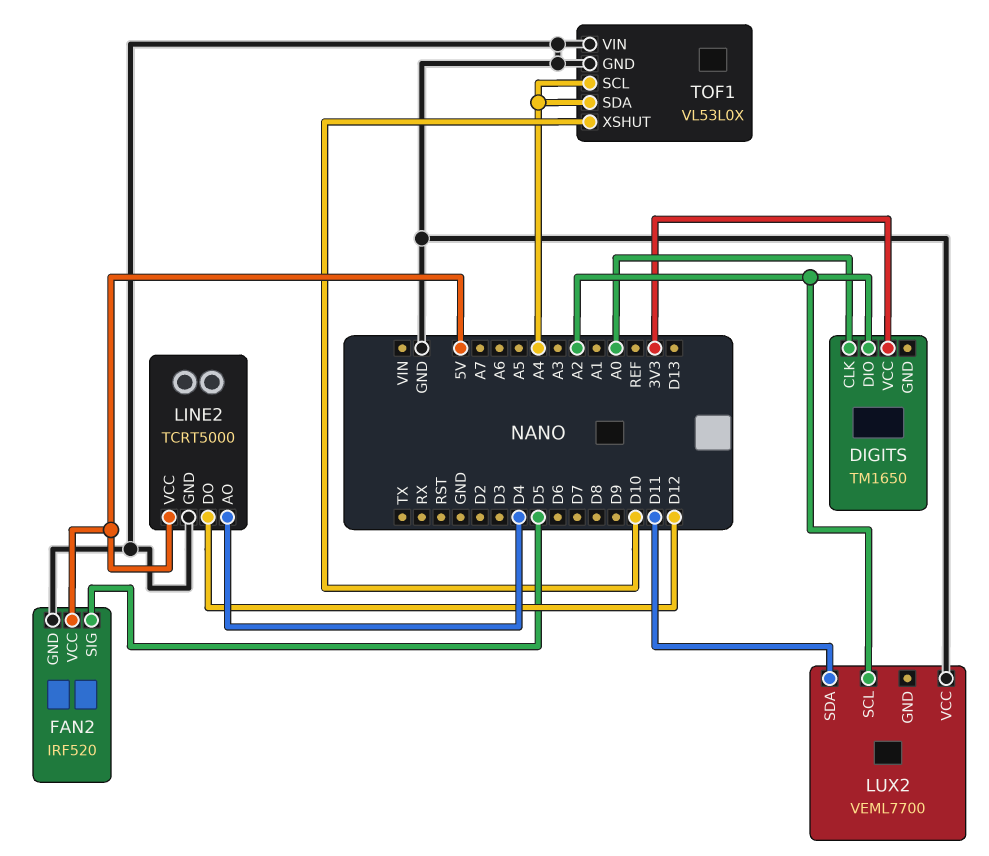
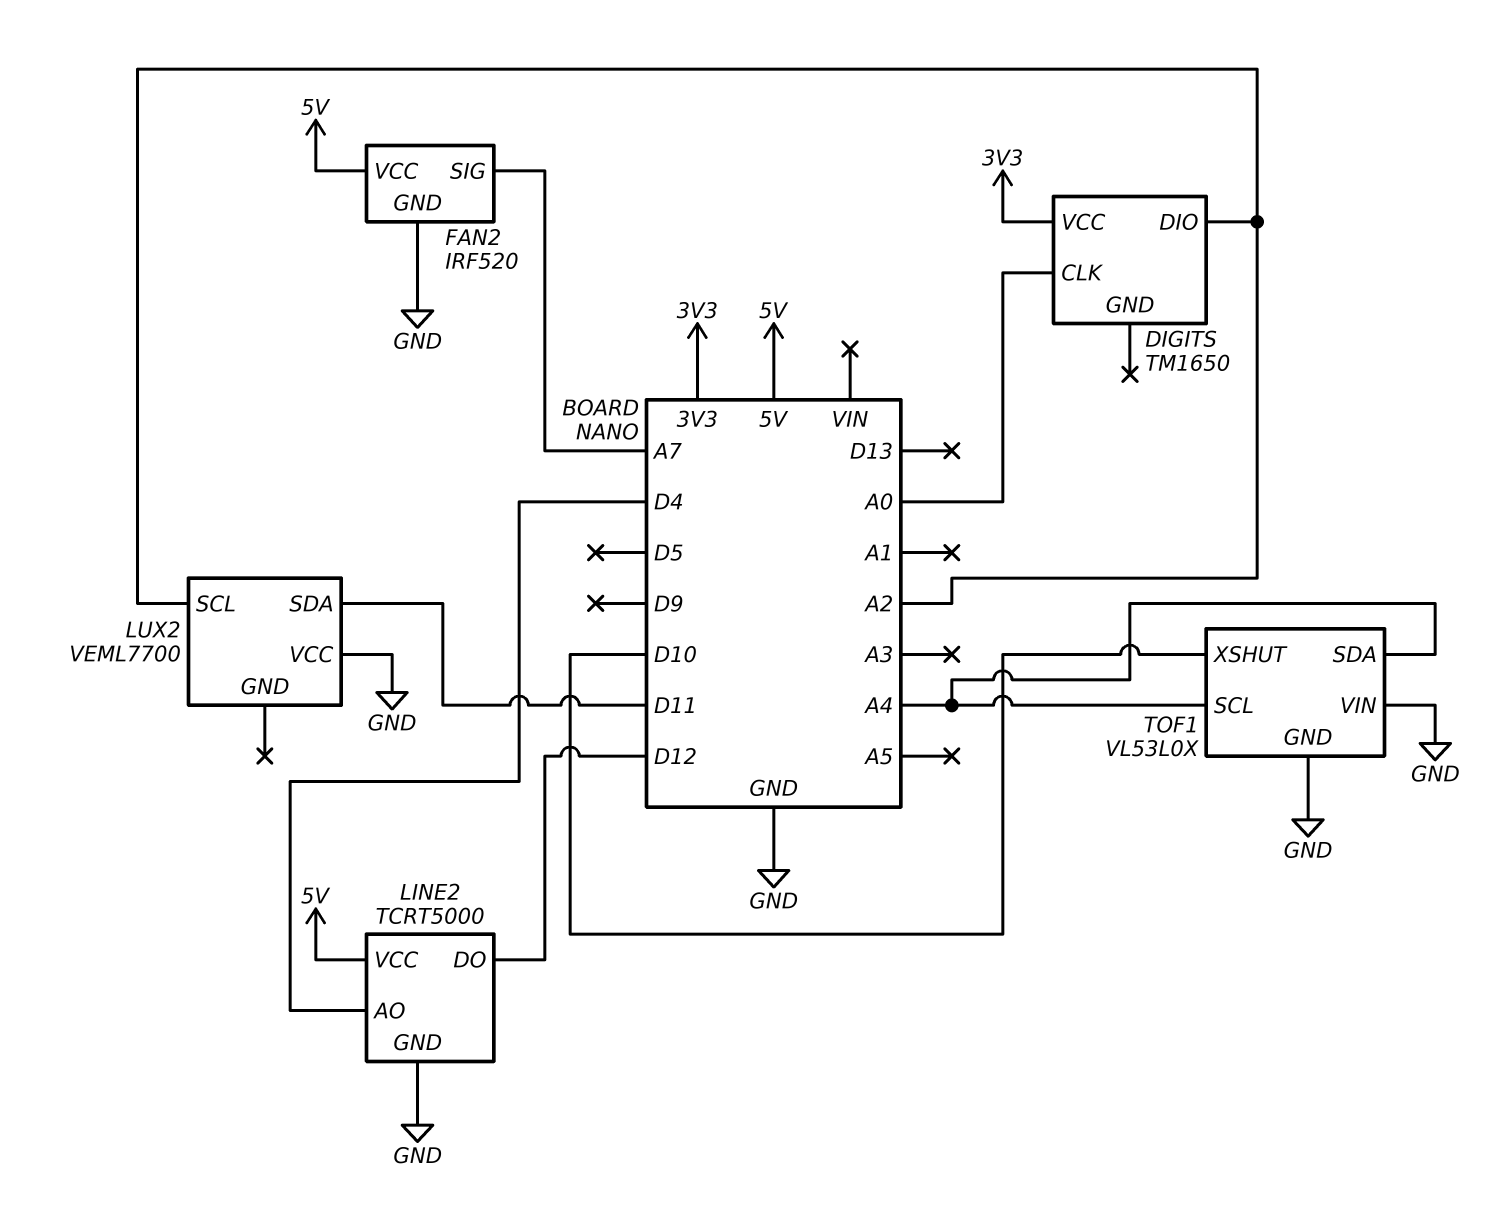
FAN2 pin SIG: D5 -> A7

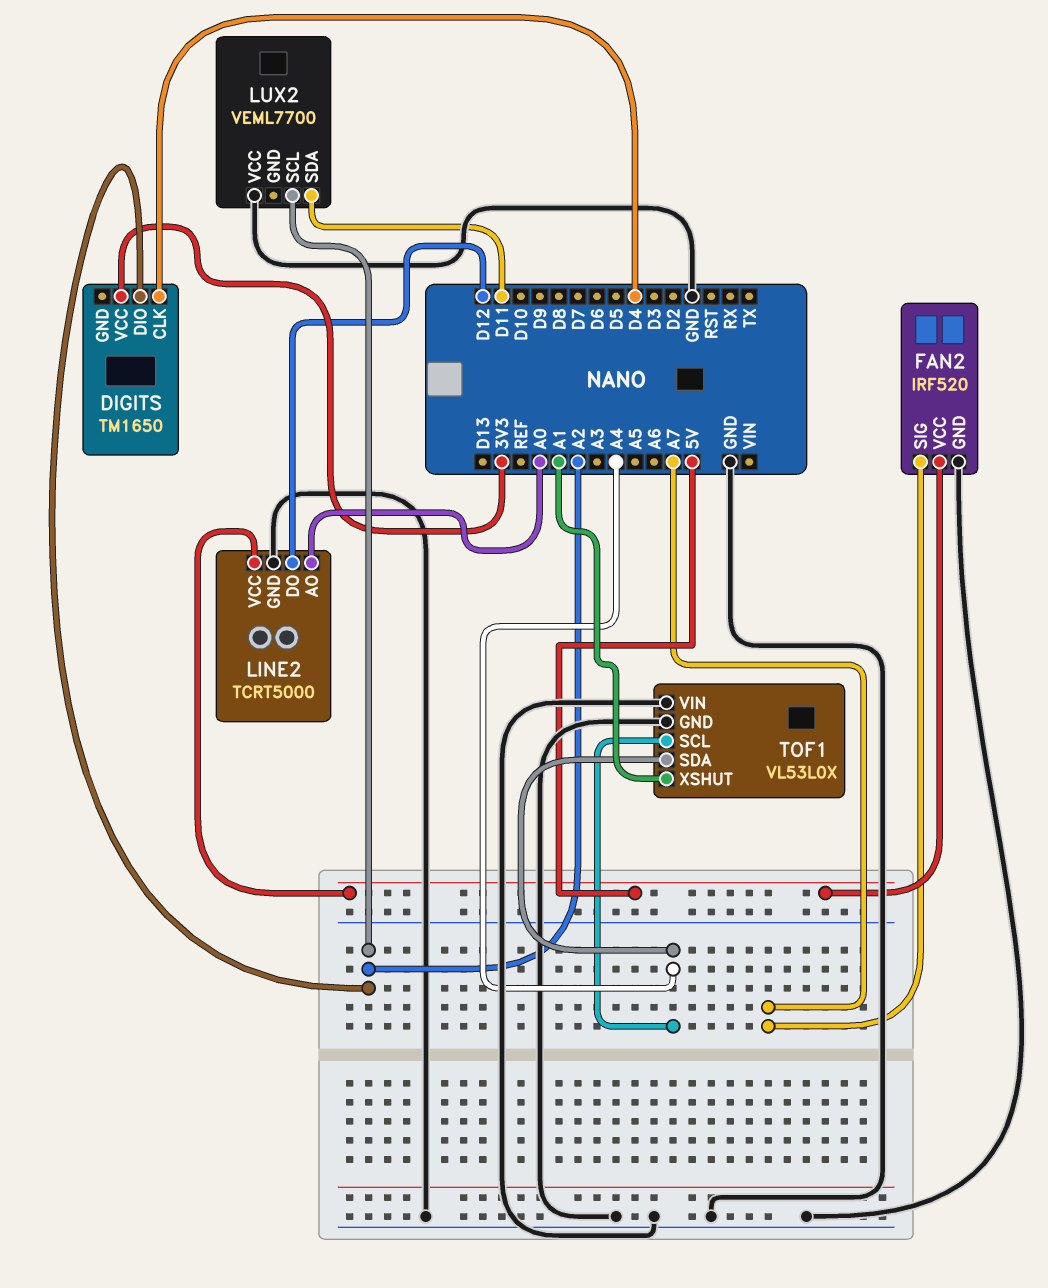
DIGITS pin CLK: A0 -> D4
LINE2 pin AO: D4 -> A0
TOF1 pin XSHUT: D10 -> A1

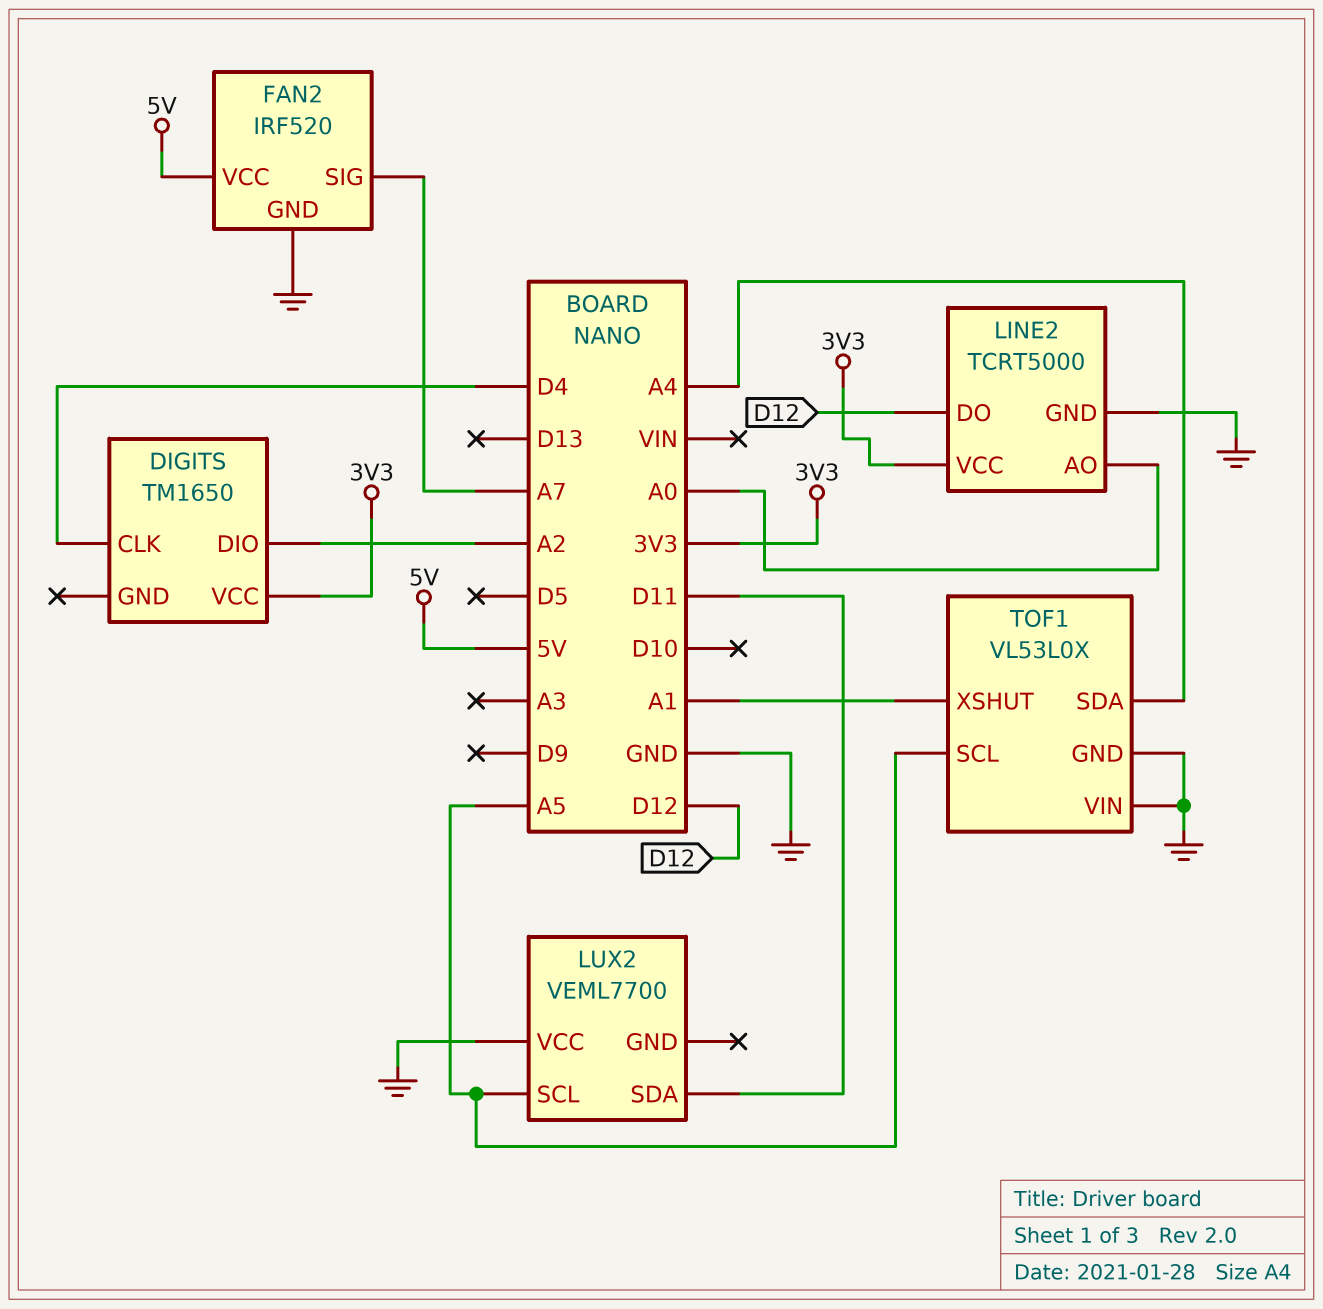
LINE2 pin VCC: 5V -> 3V3
LUX2 pin SCL: A2 -> A5
TOF1 pin SCL: A4 -> A5

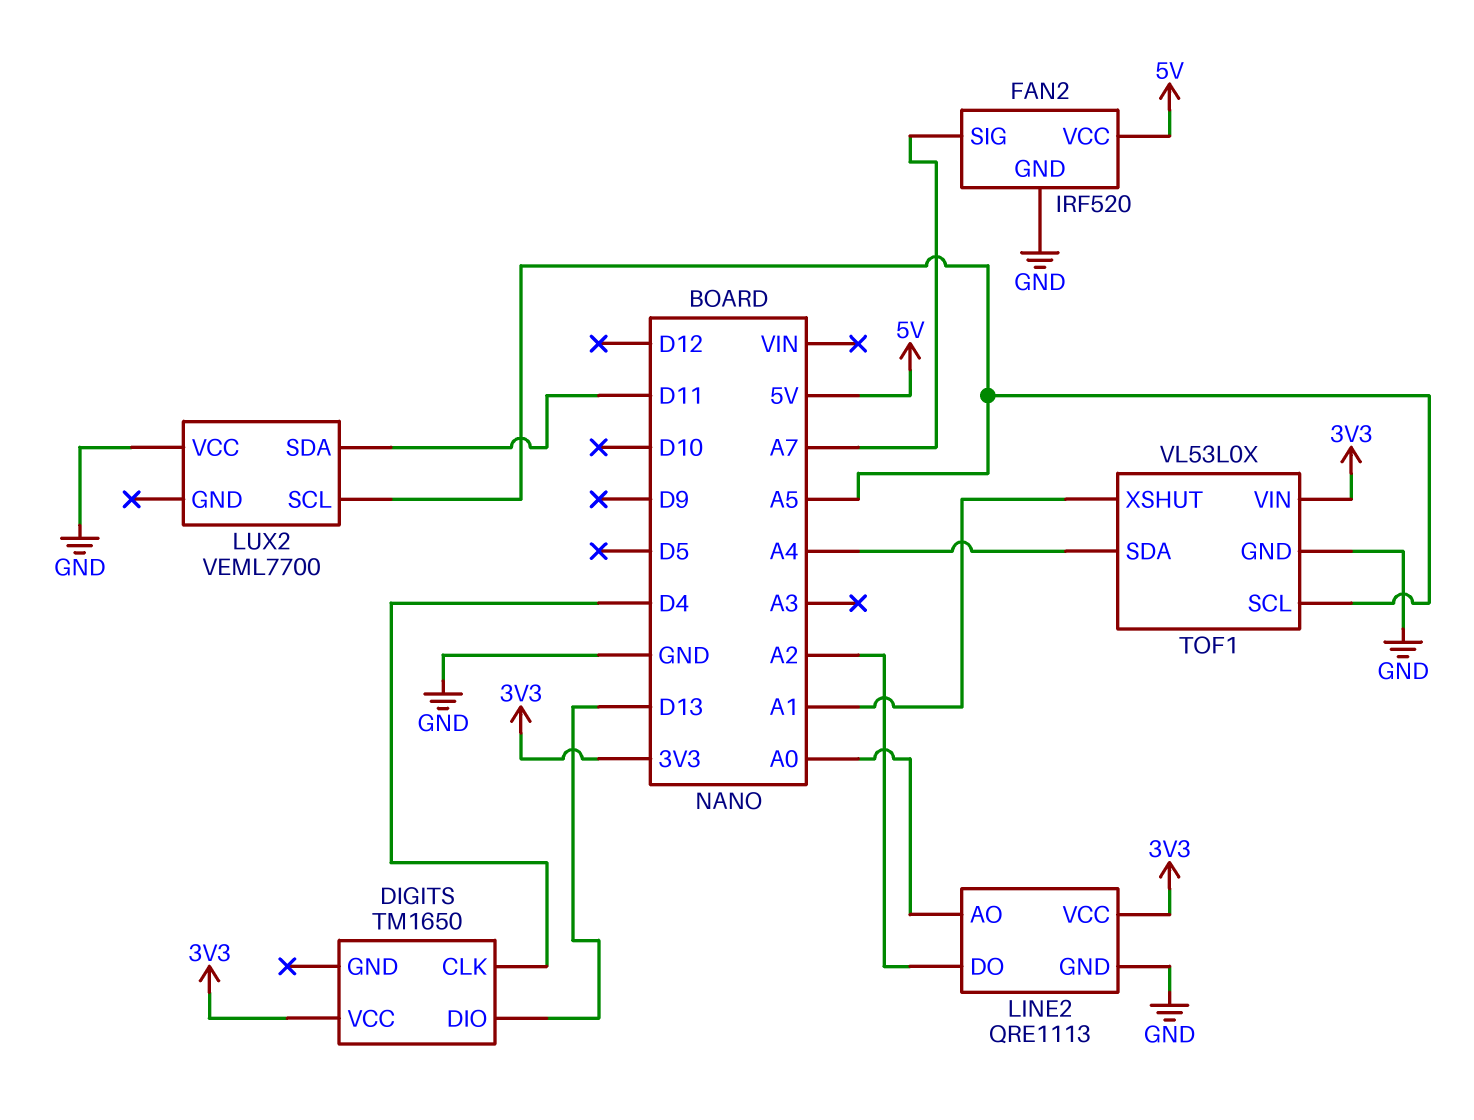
DIGITS pin DIO: A2 -> D13
LINE2: TCRT5000 -> QRE1113
LINE2 pin DO: D12 -> A2
TOF1 pin VIN: GND -> 3V3

